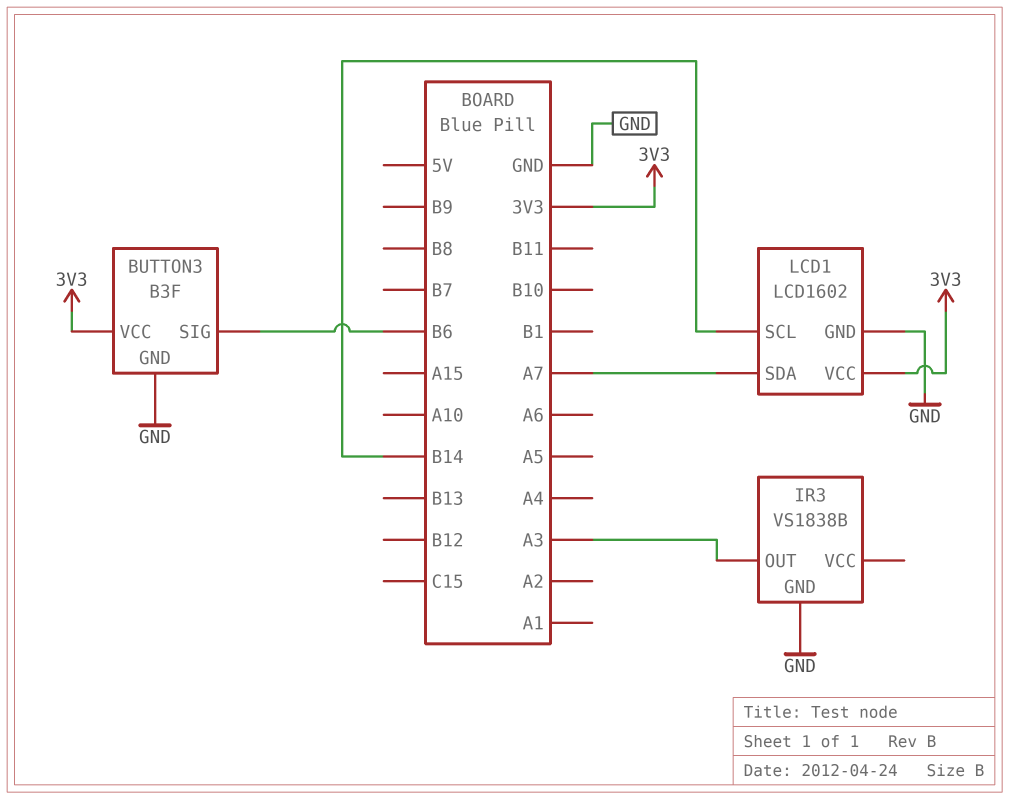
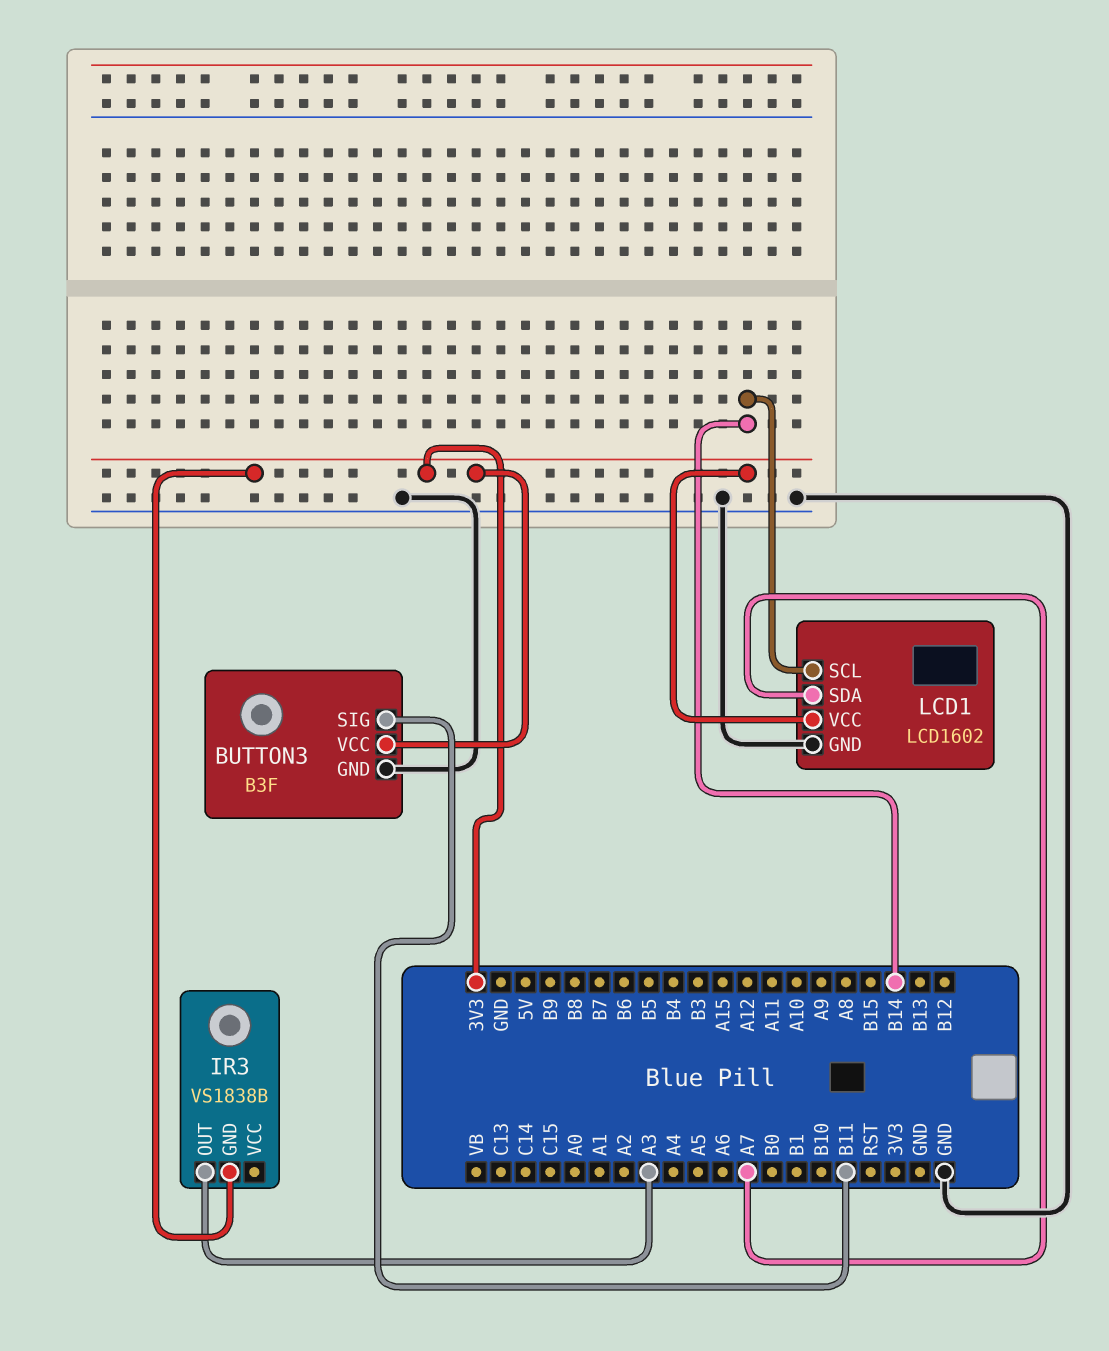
BUTTON3 pin SIG: B6 -> B11
IR3 pin GND: GND -> 3V3

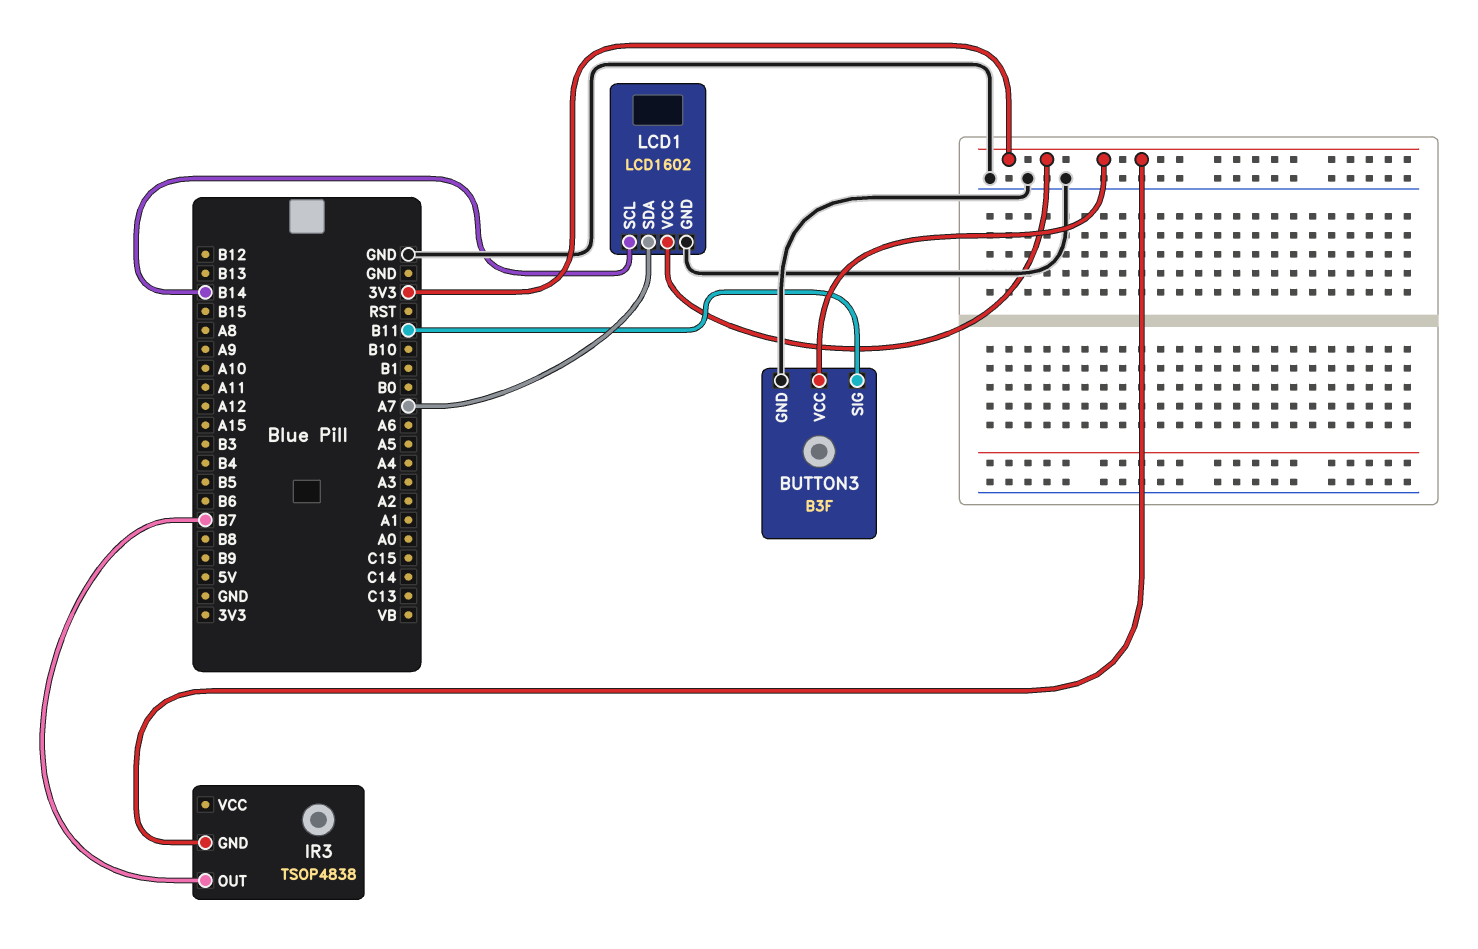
IR3: VS1838B -> TSOP4838
IR3 pin OUT: A3 -> B7

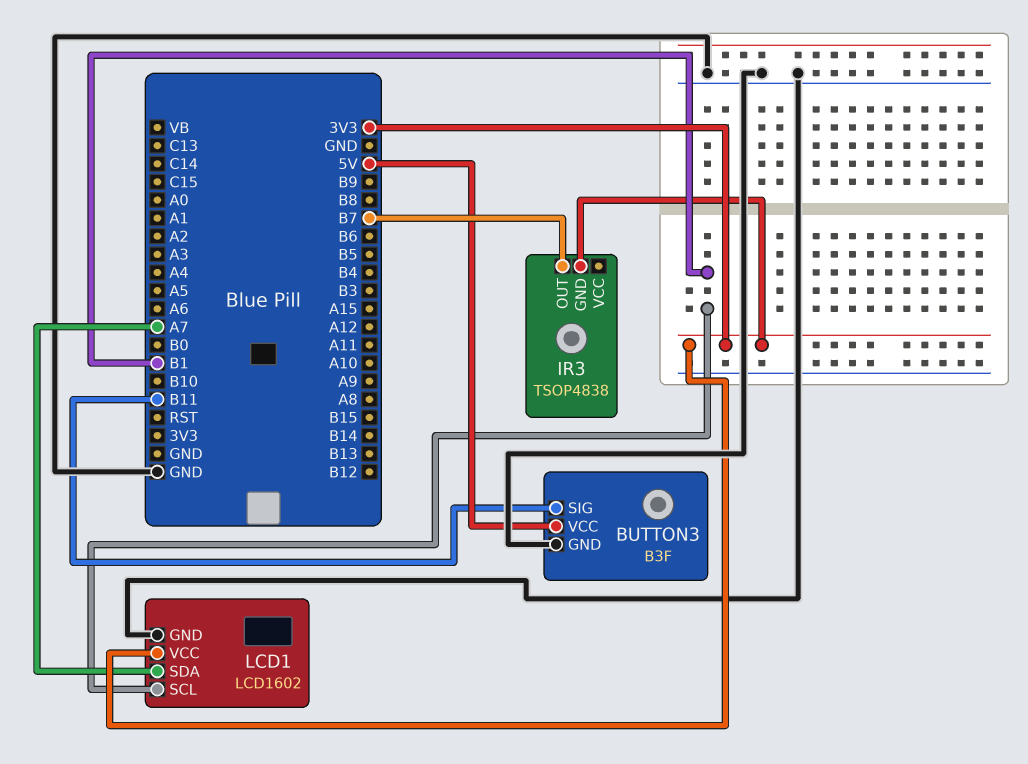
BUTTON3 pin VCC: 3V3 -> 5V
LCD1 pin SCL: B14 -> B1

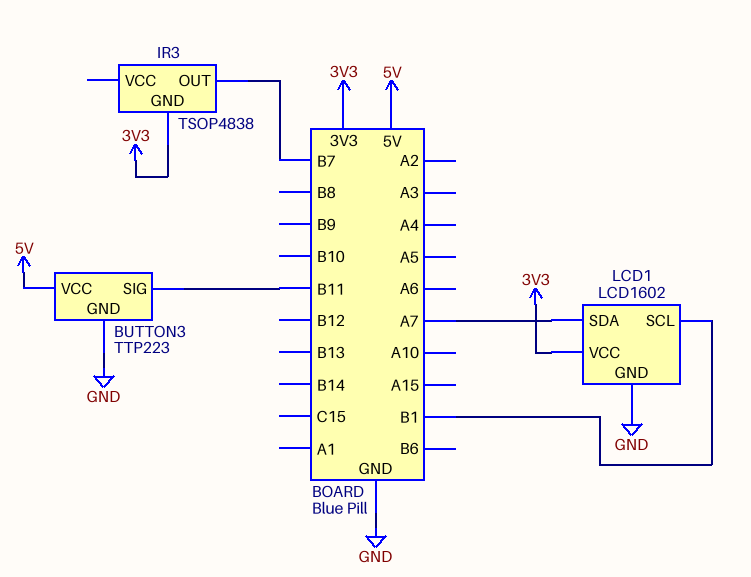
BUTTON3: B3F -> TTP223

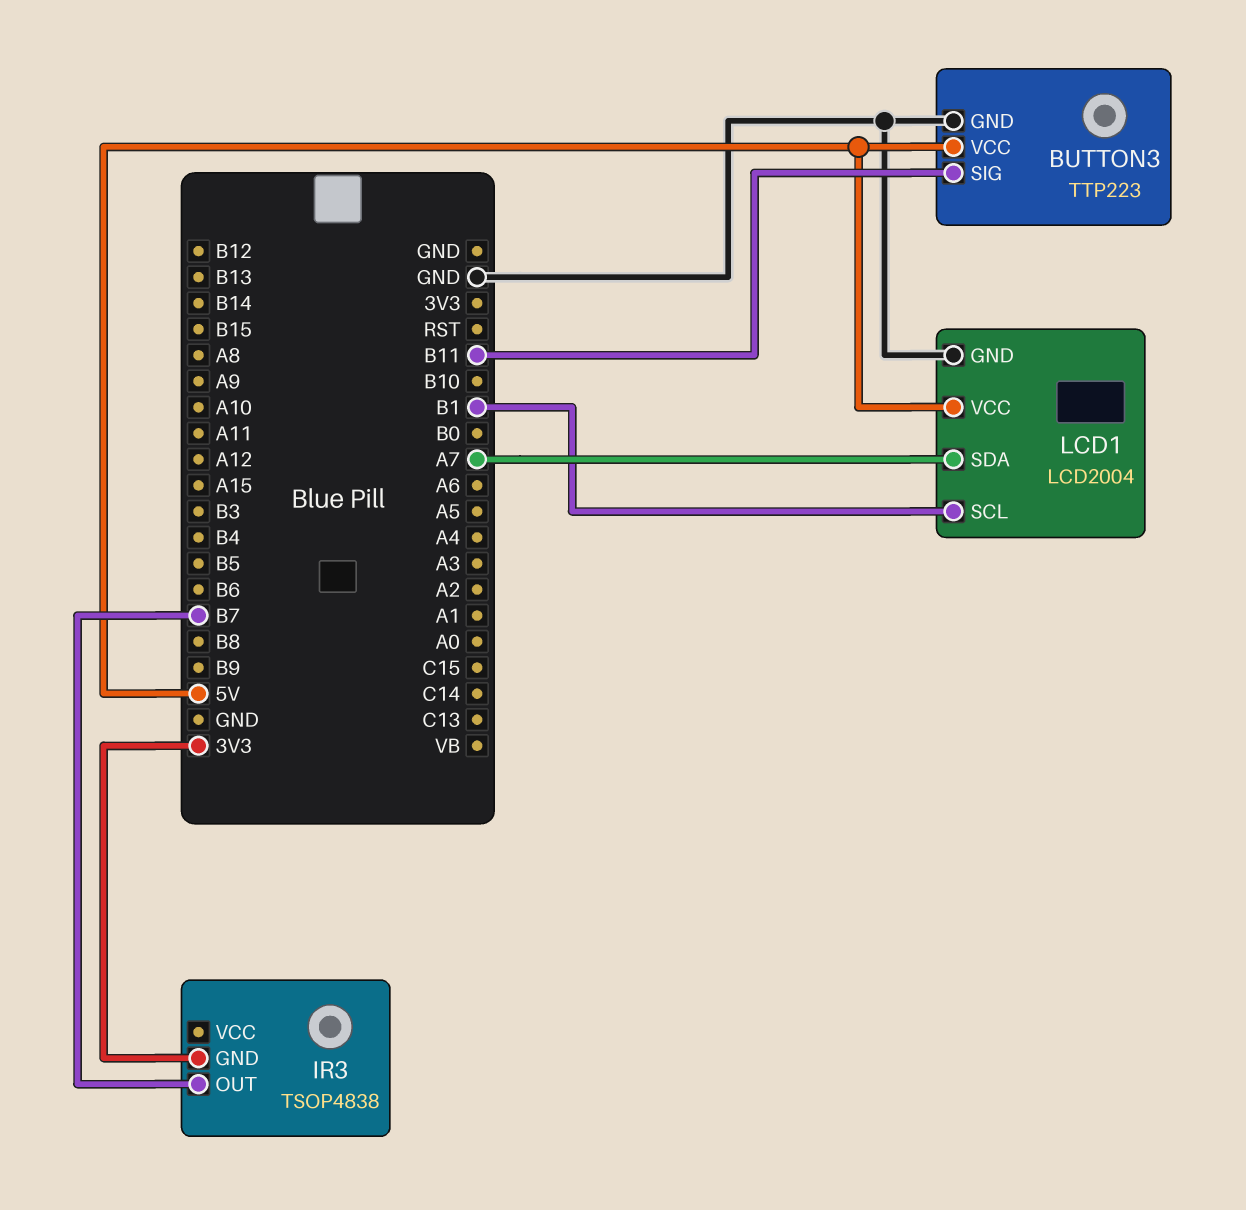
LCD1: LCD1602 -> LCD2004
LCD1 pin VCC: 3V3 -> 5V

